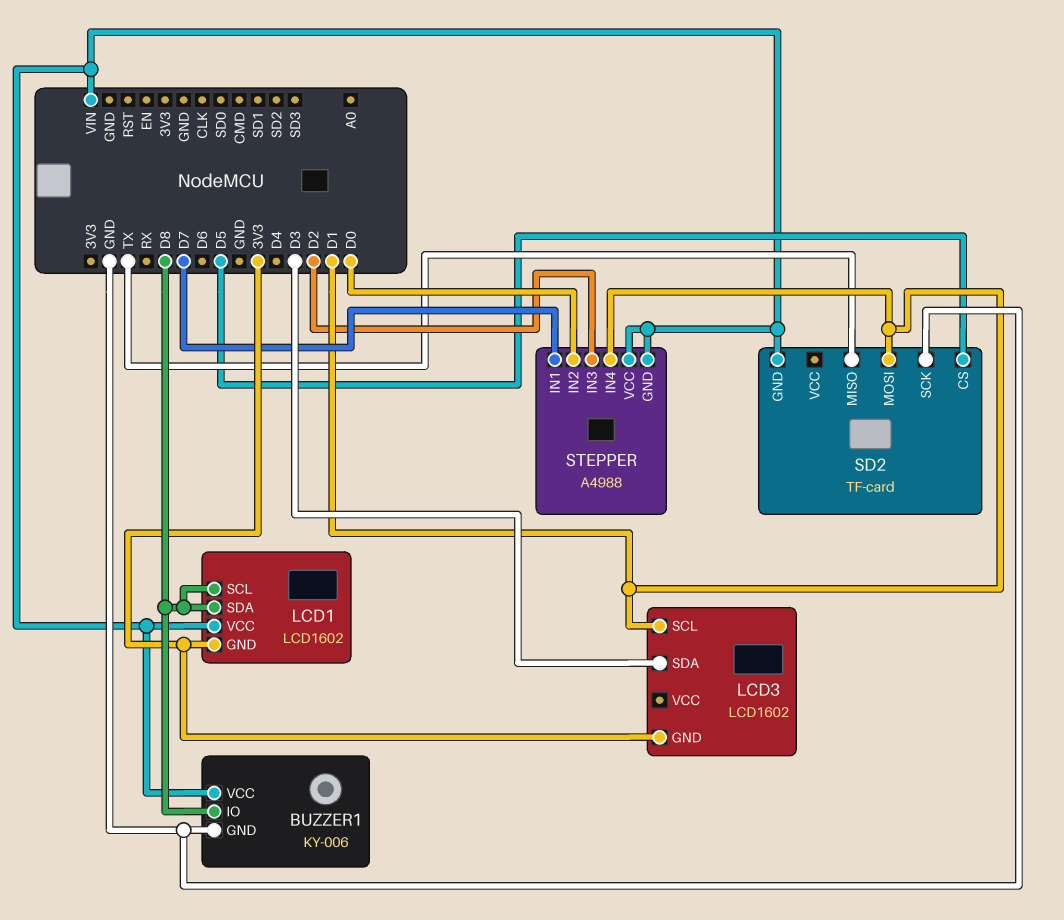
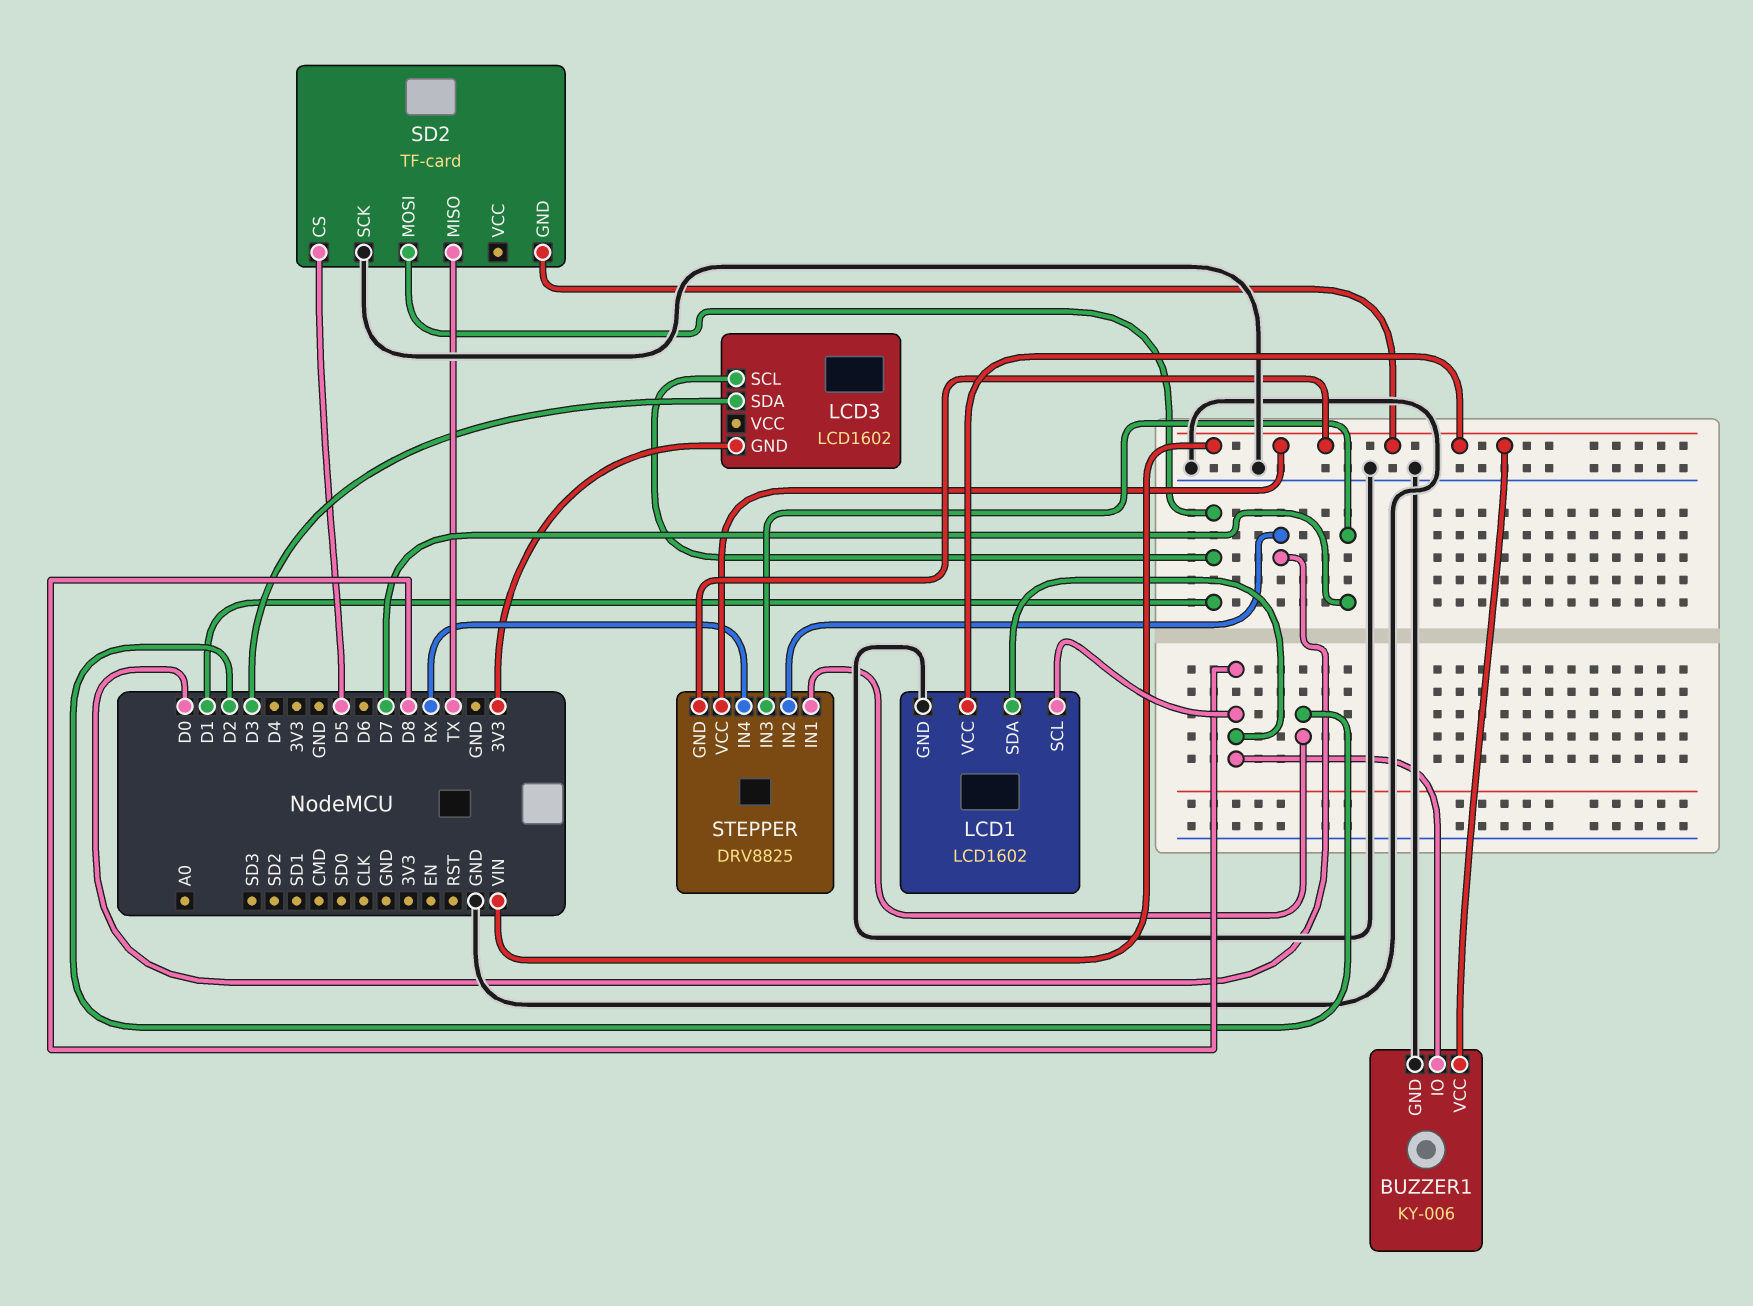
LCD1 pin GND: 3V3 -> GND
STEPPER: A4988 -> DRV8825
STEPPER pin IN1: D7 -> D2
STEPPER pin IN3: D2 -> D7
STEPPER pin IN4: D1 -> RX

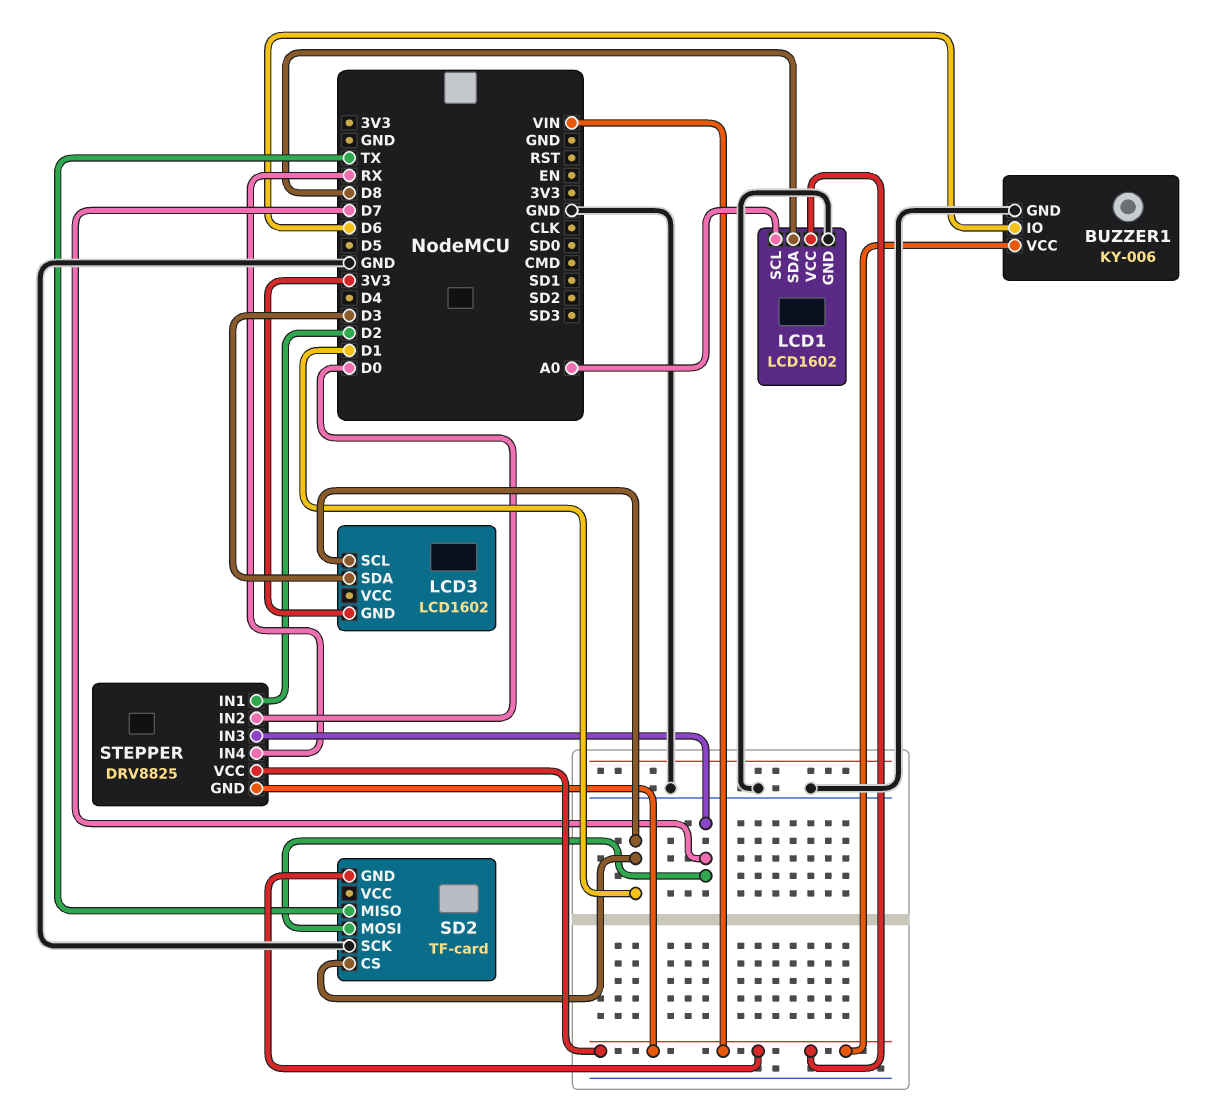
BUZZER1 pin IO: D8 -> D6
LCD1 pin SCL: D8 -> A0
SD2 pin CS: D5 -> D1
SD2 pin MOSI: D1 -> D7

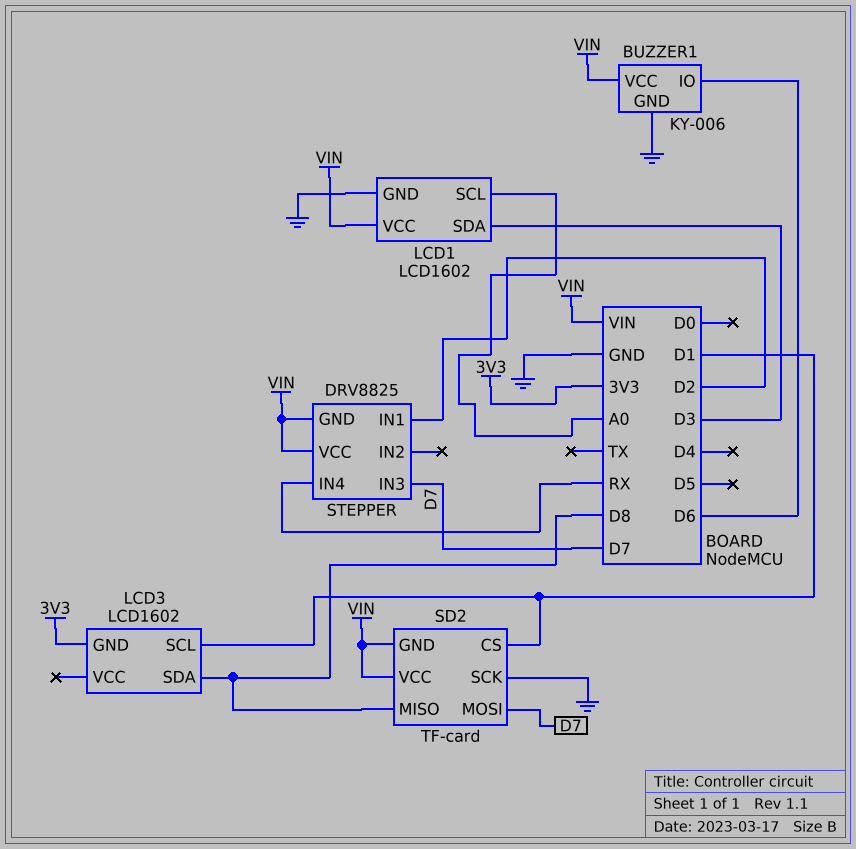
LCD1 pin SDA: D8 -> D3
LCD3 pin SDA: D3 -> D8
SD2 pin MISO: TX -> D8
SD2 pin VCC: none -> VIN
STEPPER pin IN2: D0 -> none

